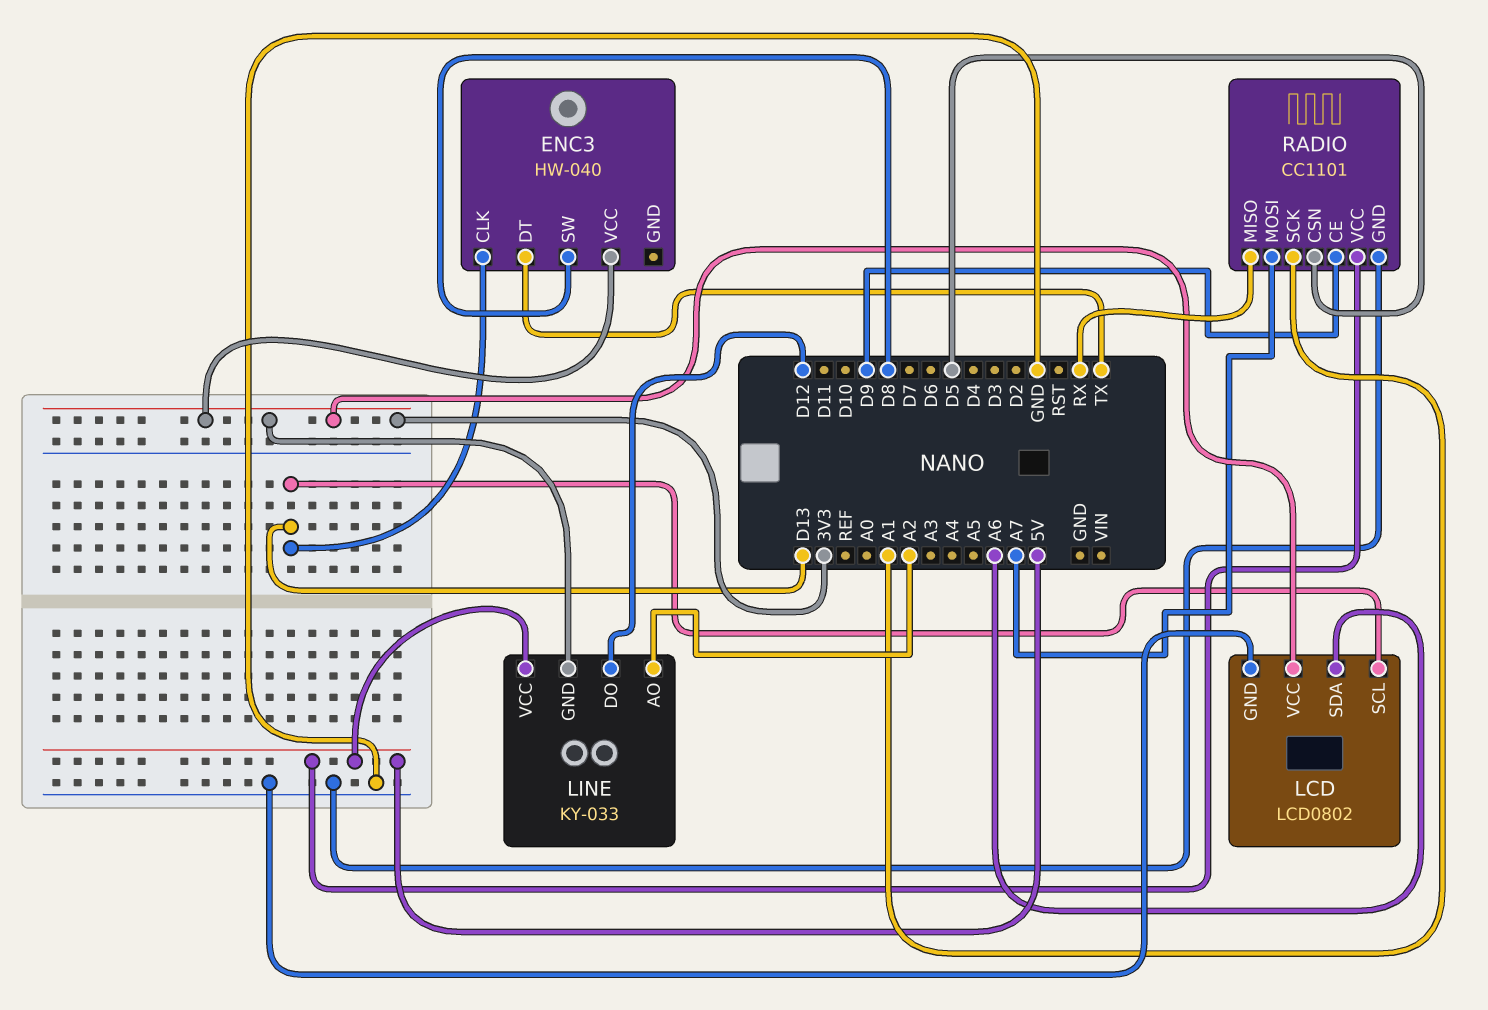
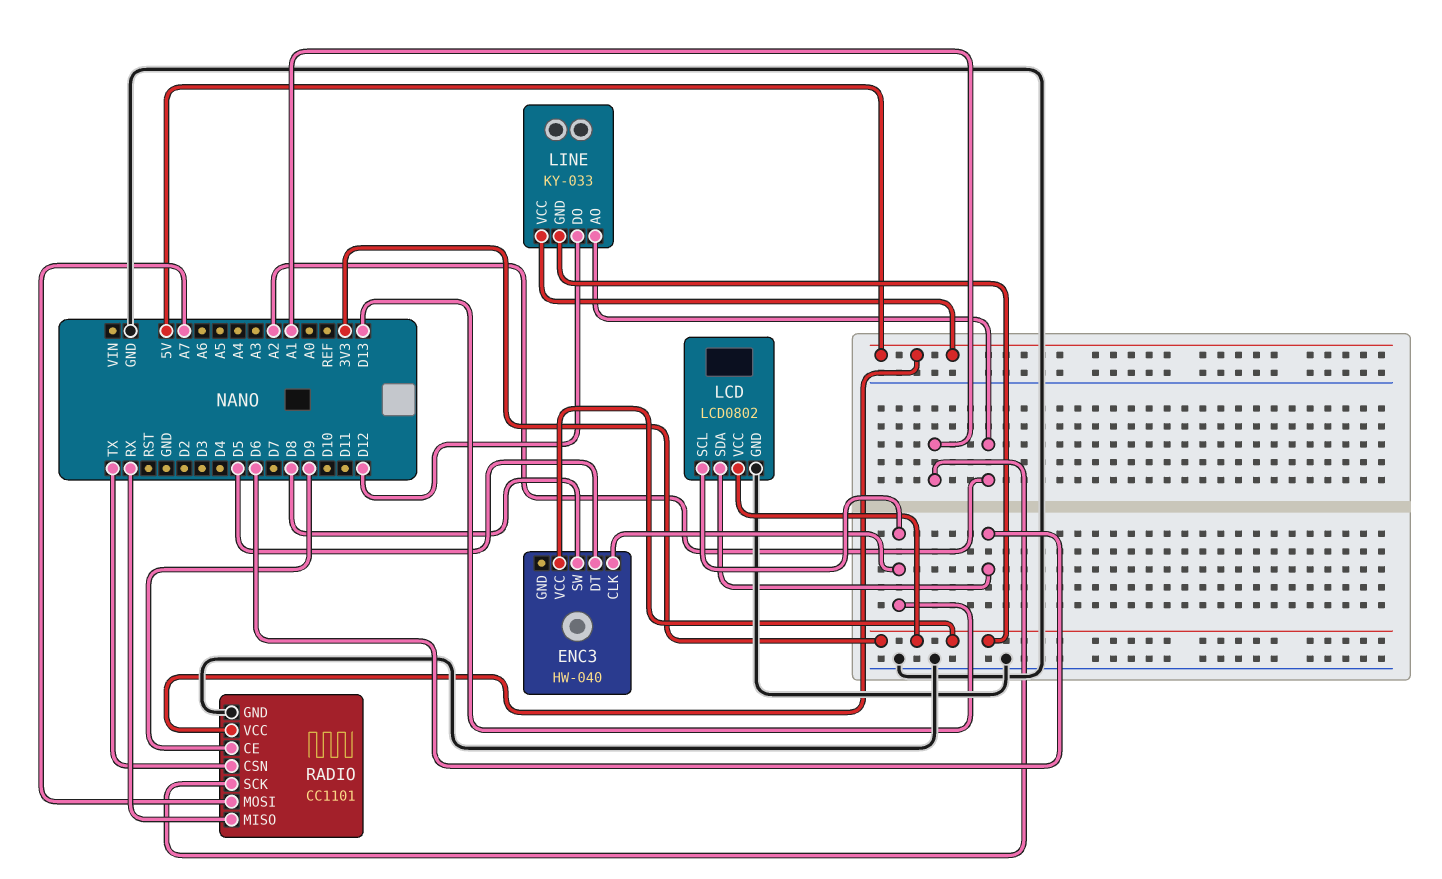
ENC3 pin DT: TX -> D5
LCD pin SDA: A6 -> D6
RADIO pin CSN: D5 -> TX

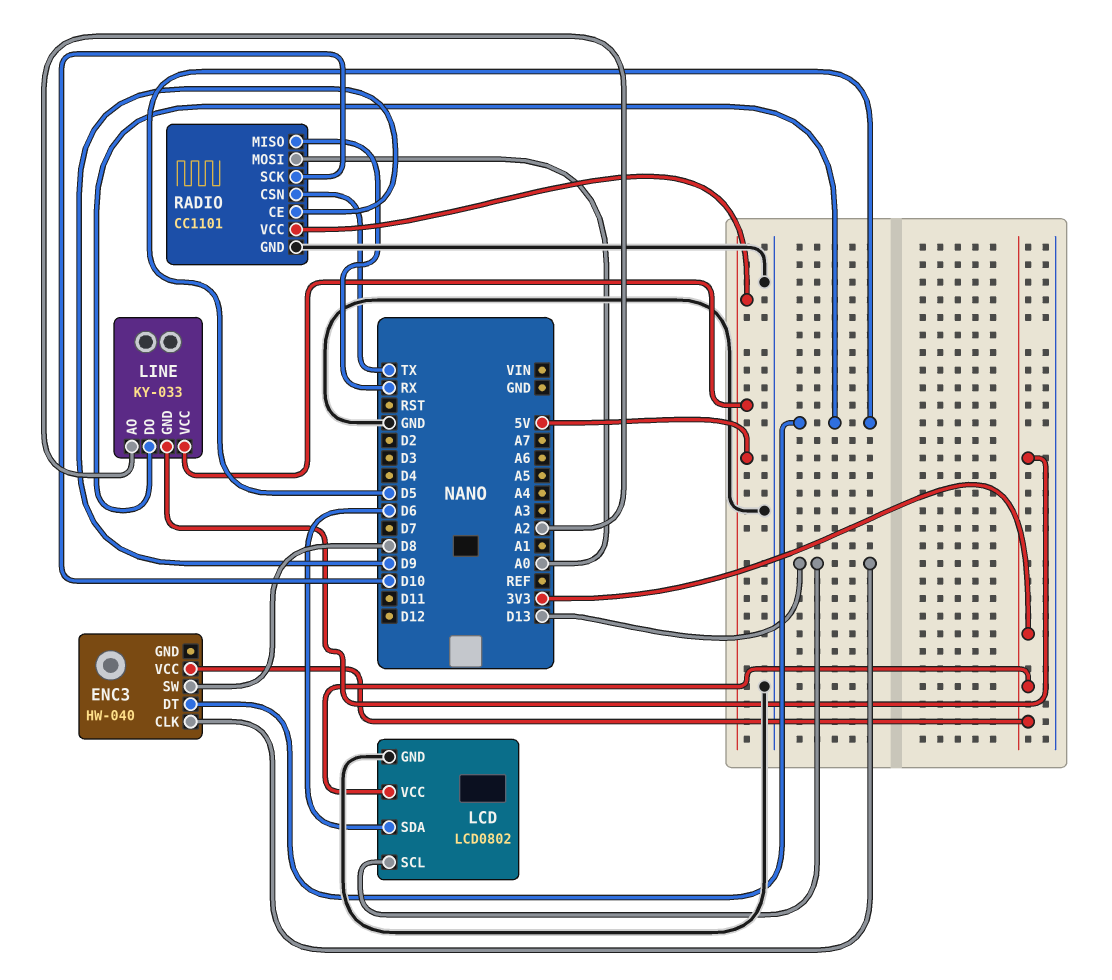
LINE pin DO: D12 -> D5
RADIO pin MOSI: A7 -> A0
RADIO pin SCK: A1 -> D10

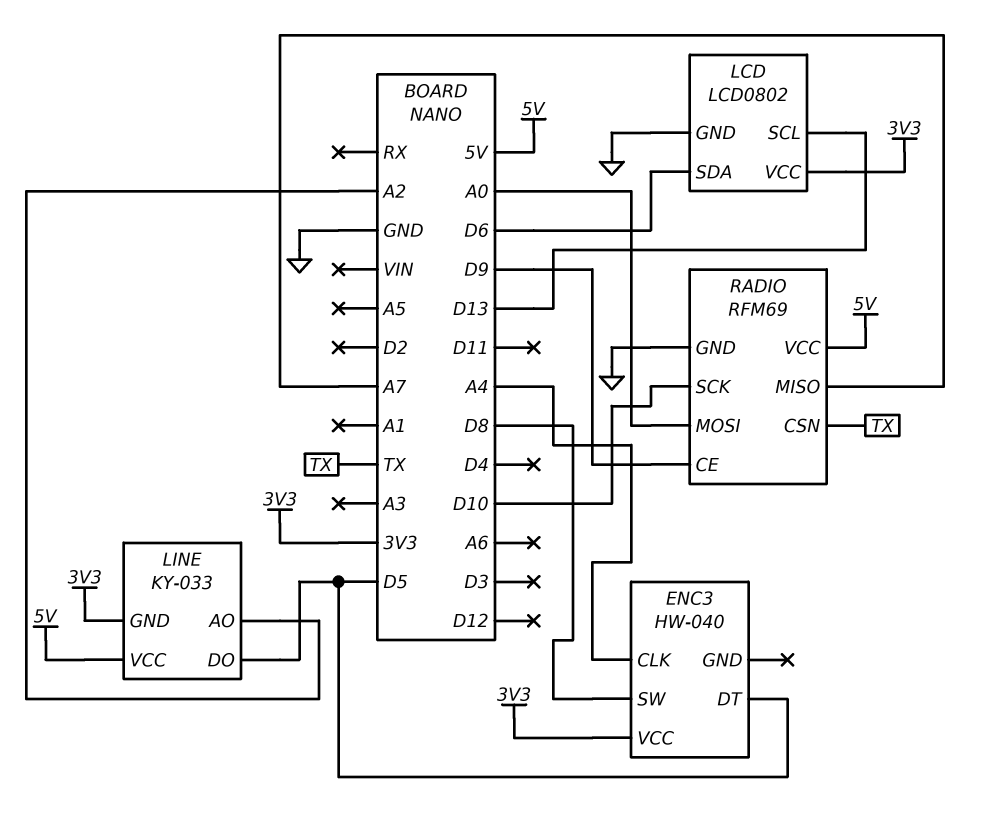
ENC3 pin CLK: D13 -> A4
RADIO: CC1101 -> RFM69
RADIO pin MISO: RX -> A7

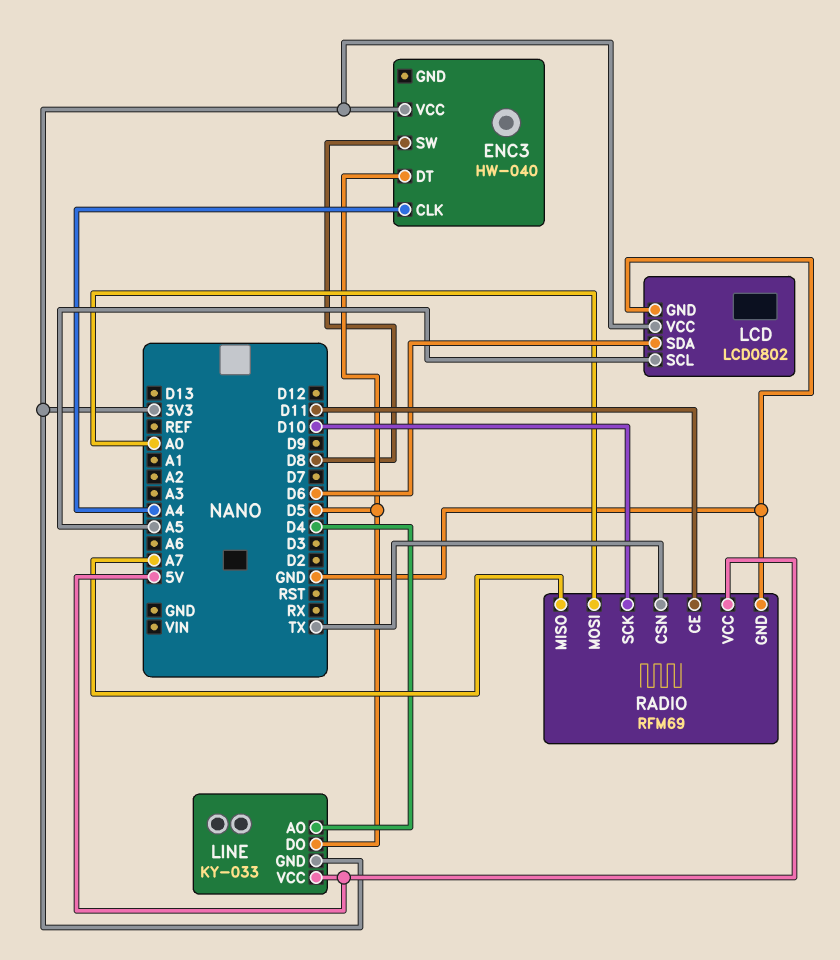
LCD pin SCL: D13 -> A5
LINE pin AO: A2 -> D4
RADIO pin CE: D9 -> D11

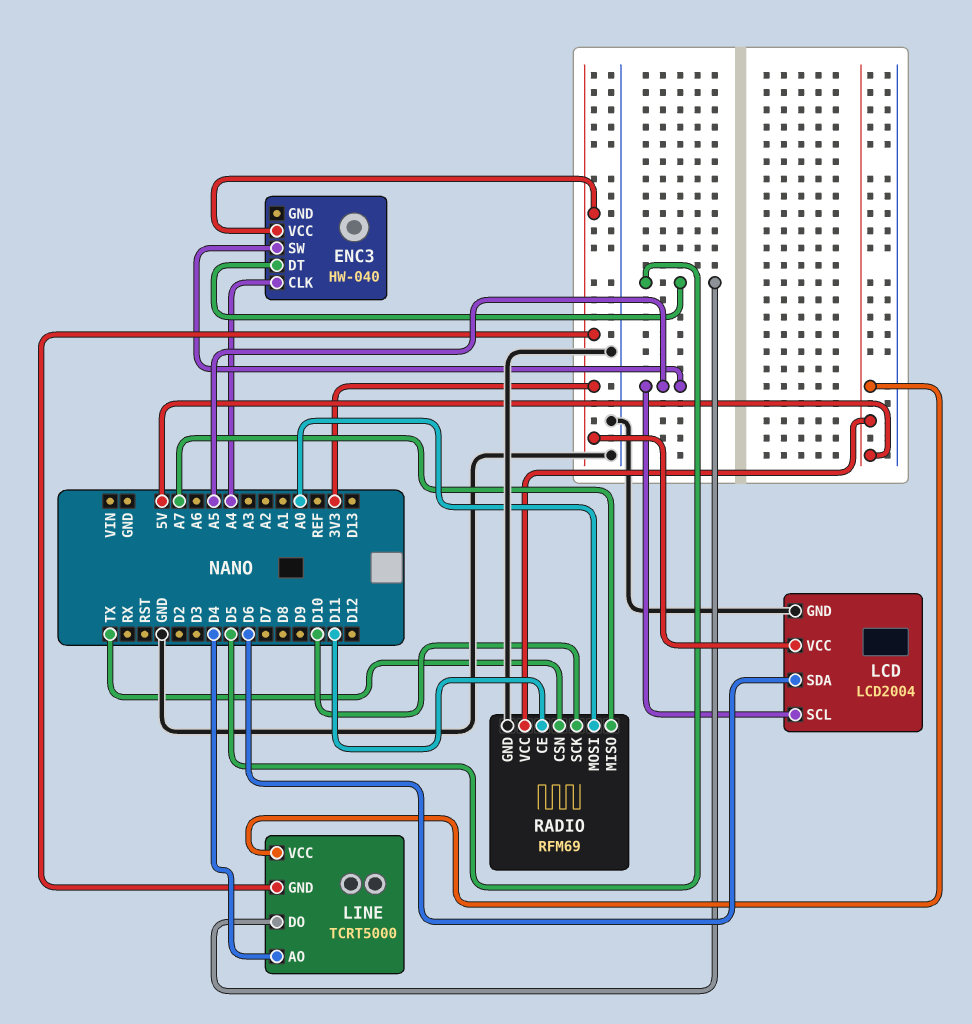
ENC3 pin SW: D8 -> A5
LCD: LCD0802 -> LCD2004
LINE: KY-033 -> TCRT5000

